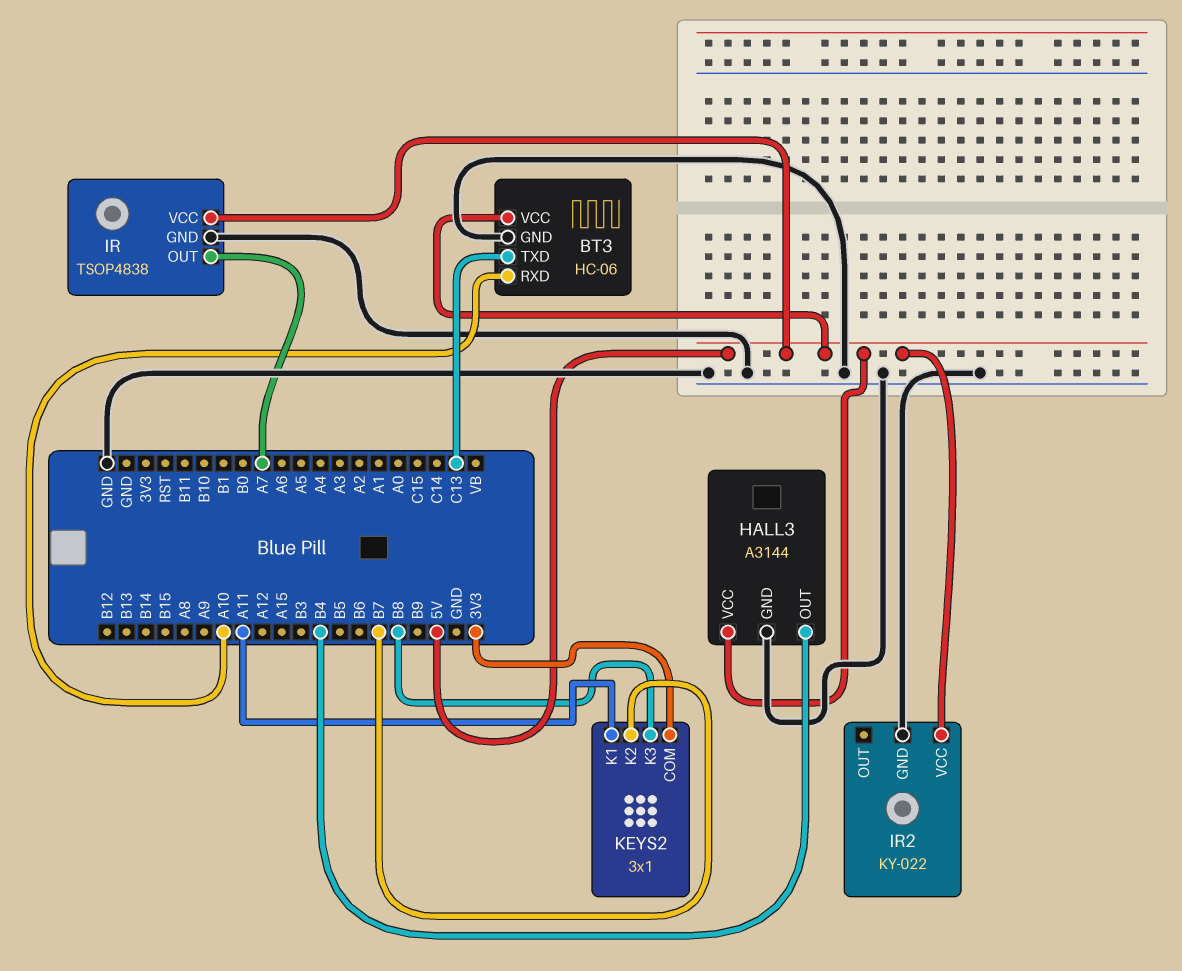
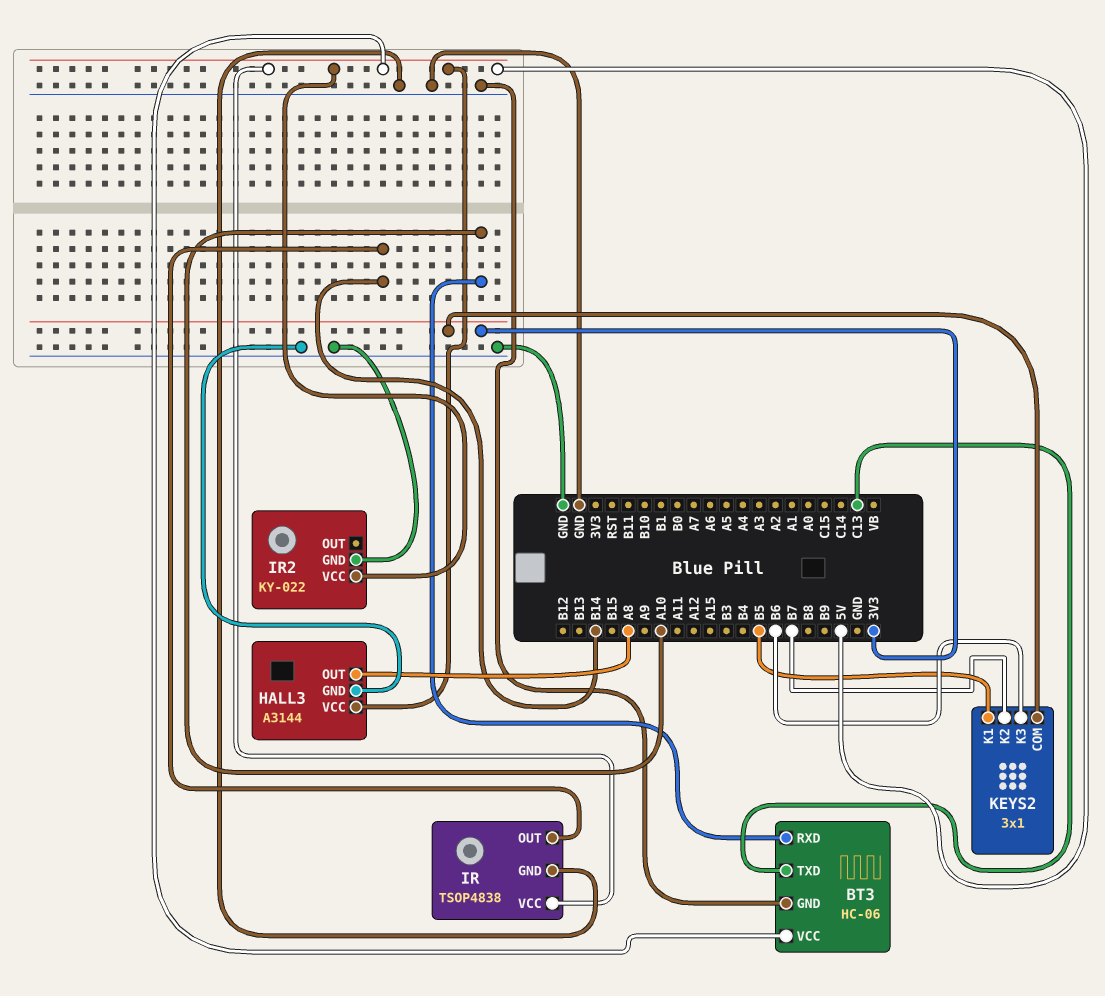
HALL3 pin OUT: B4 -> A8
IR pin OUT: A7 -> B14
KEYS2 pin K1: A11 -> B5
KEYS2 pin K3: B8 -> B6

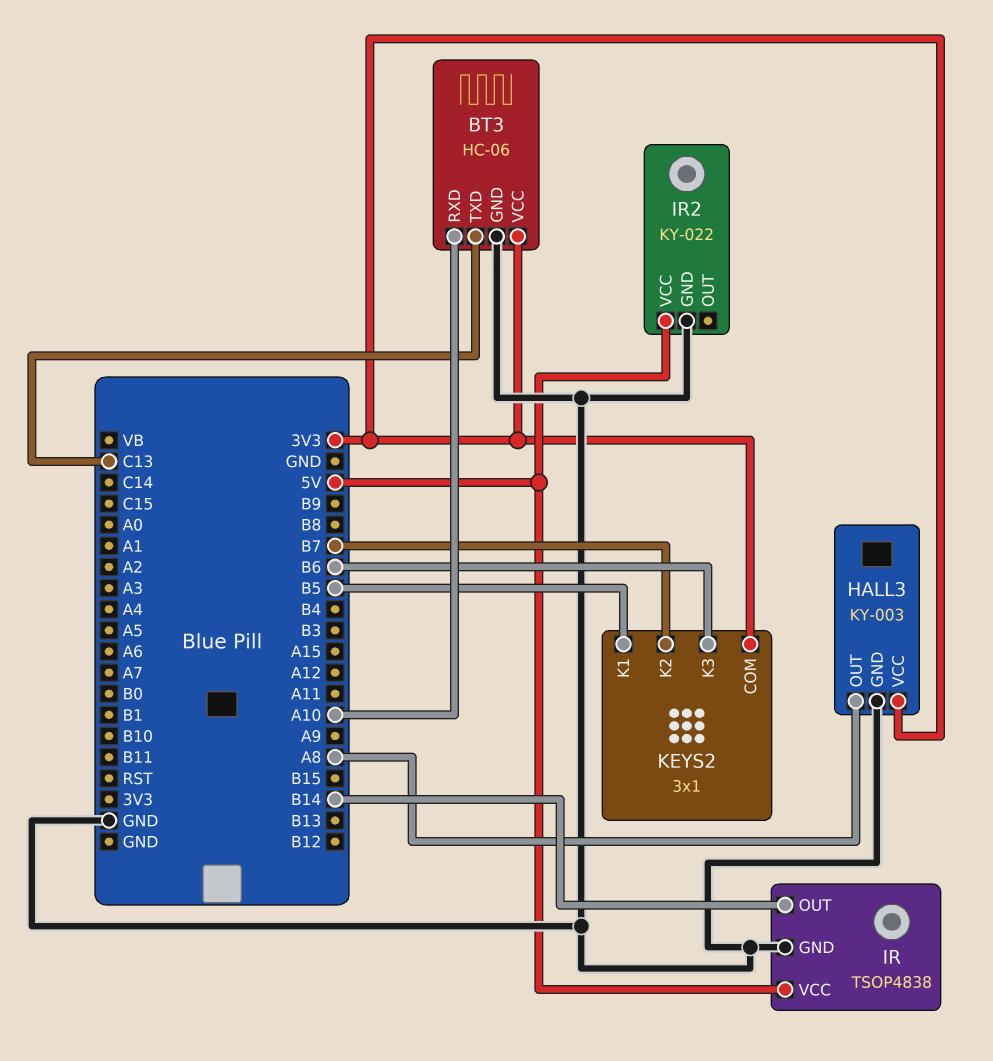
BT3 pin VCC: 5V -> 3V3
HALL3: A3144 -> KY-003
HALL3 pin VCC: 5V -> 3V3

